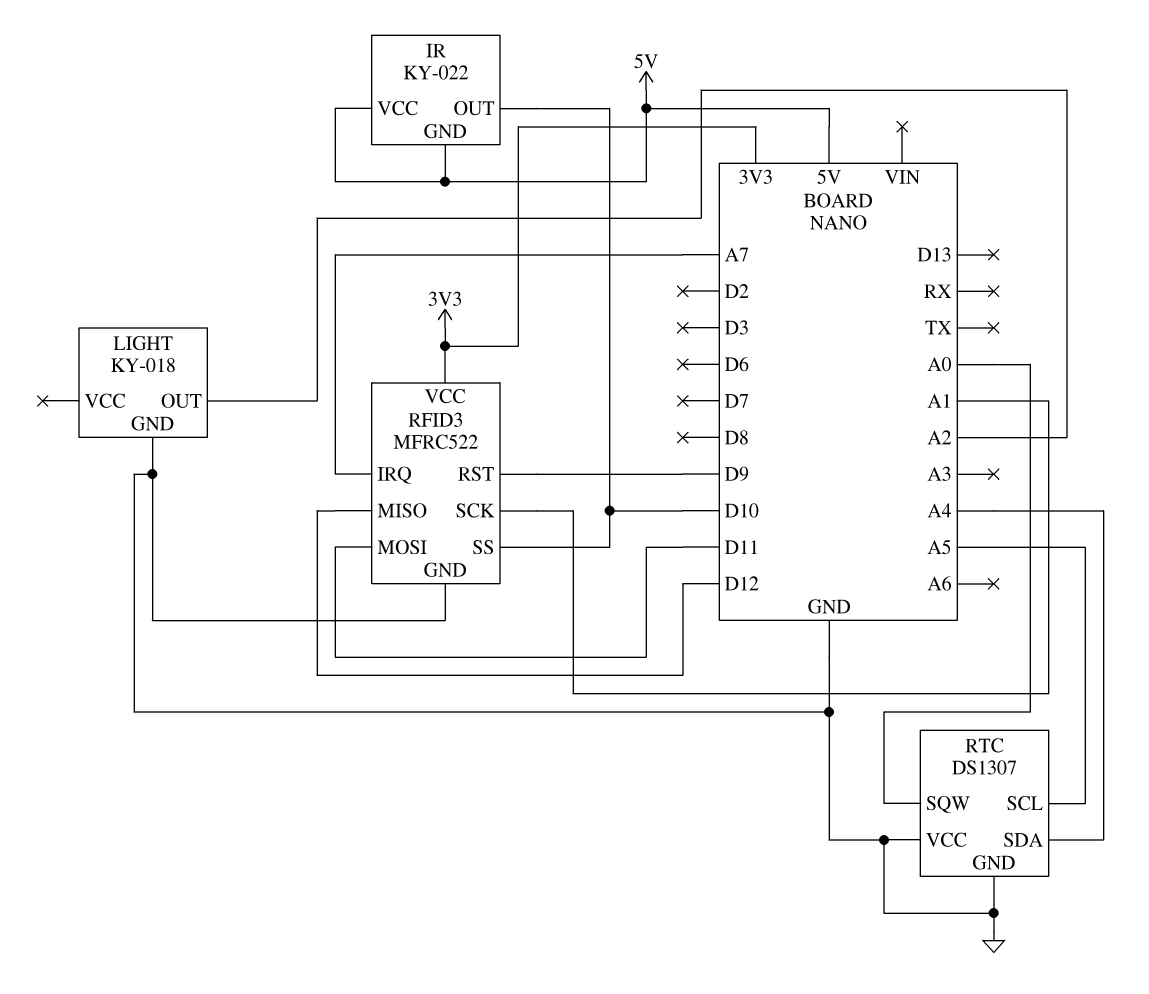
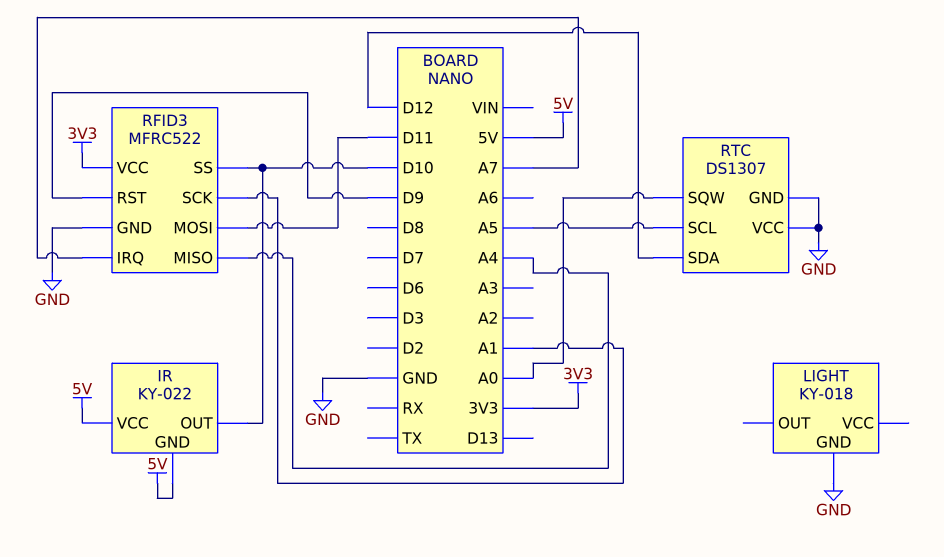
LIGHT pin OUT: A2 -> none
RFID3 pin MISO: D12 -> A4
RTC pin SDA: A4 -> D12

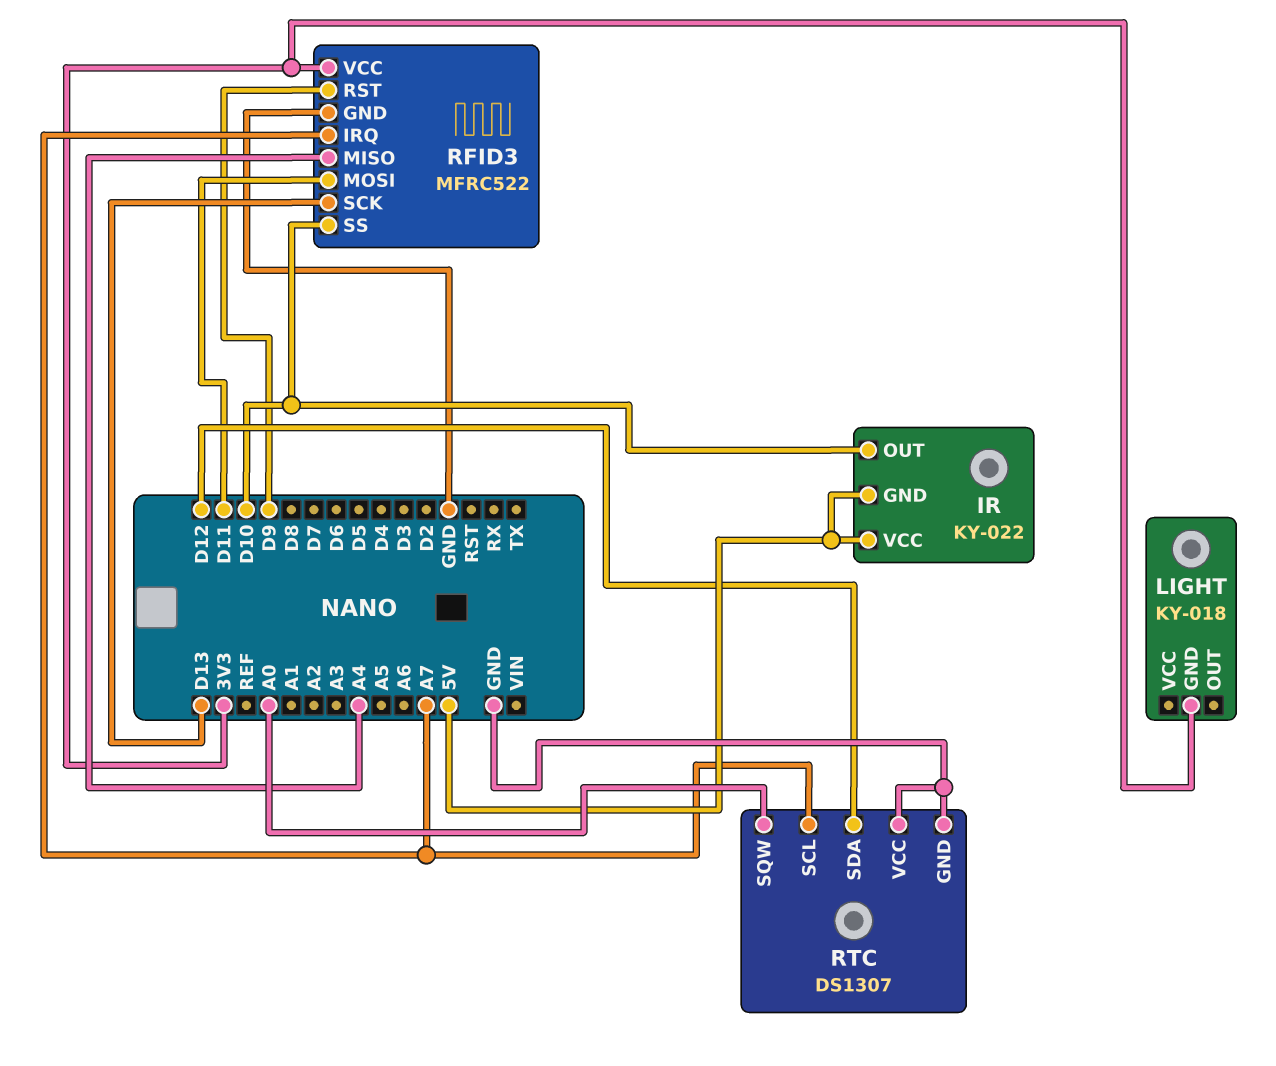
LIGHT pin GND: GND -> 3V3
RFID3 pin SCK: A1 -> D13
RTC pin SCL: A5 -> A7

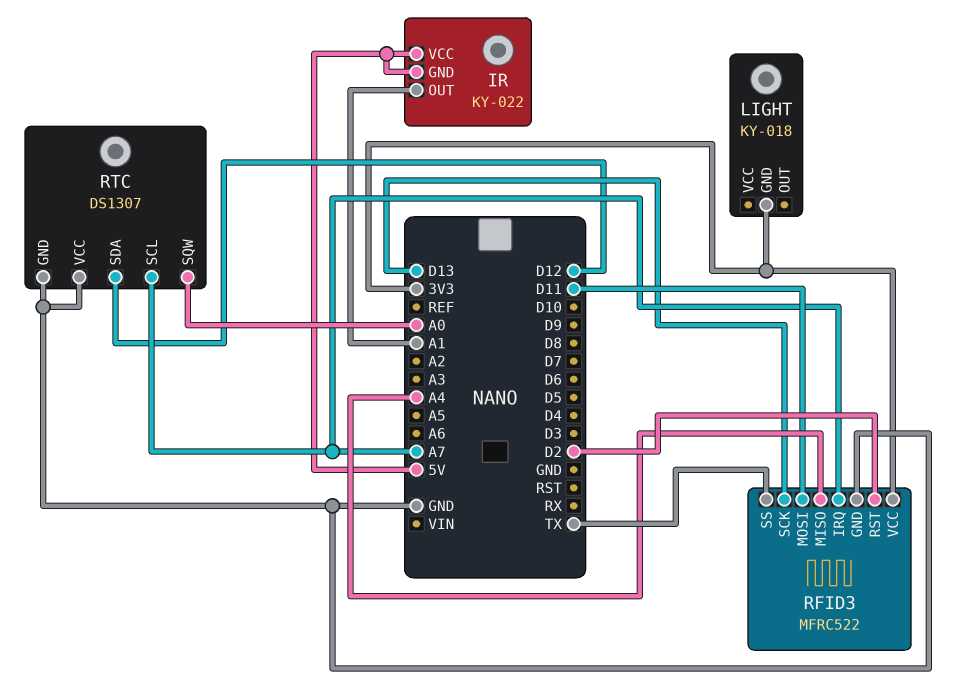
IR pin OUT: D10 -> A1
RFID3 pin RST: D9 -> D2
RFID3 pin SS: D10 -> TX

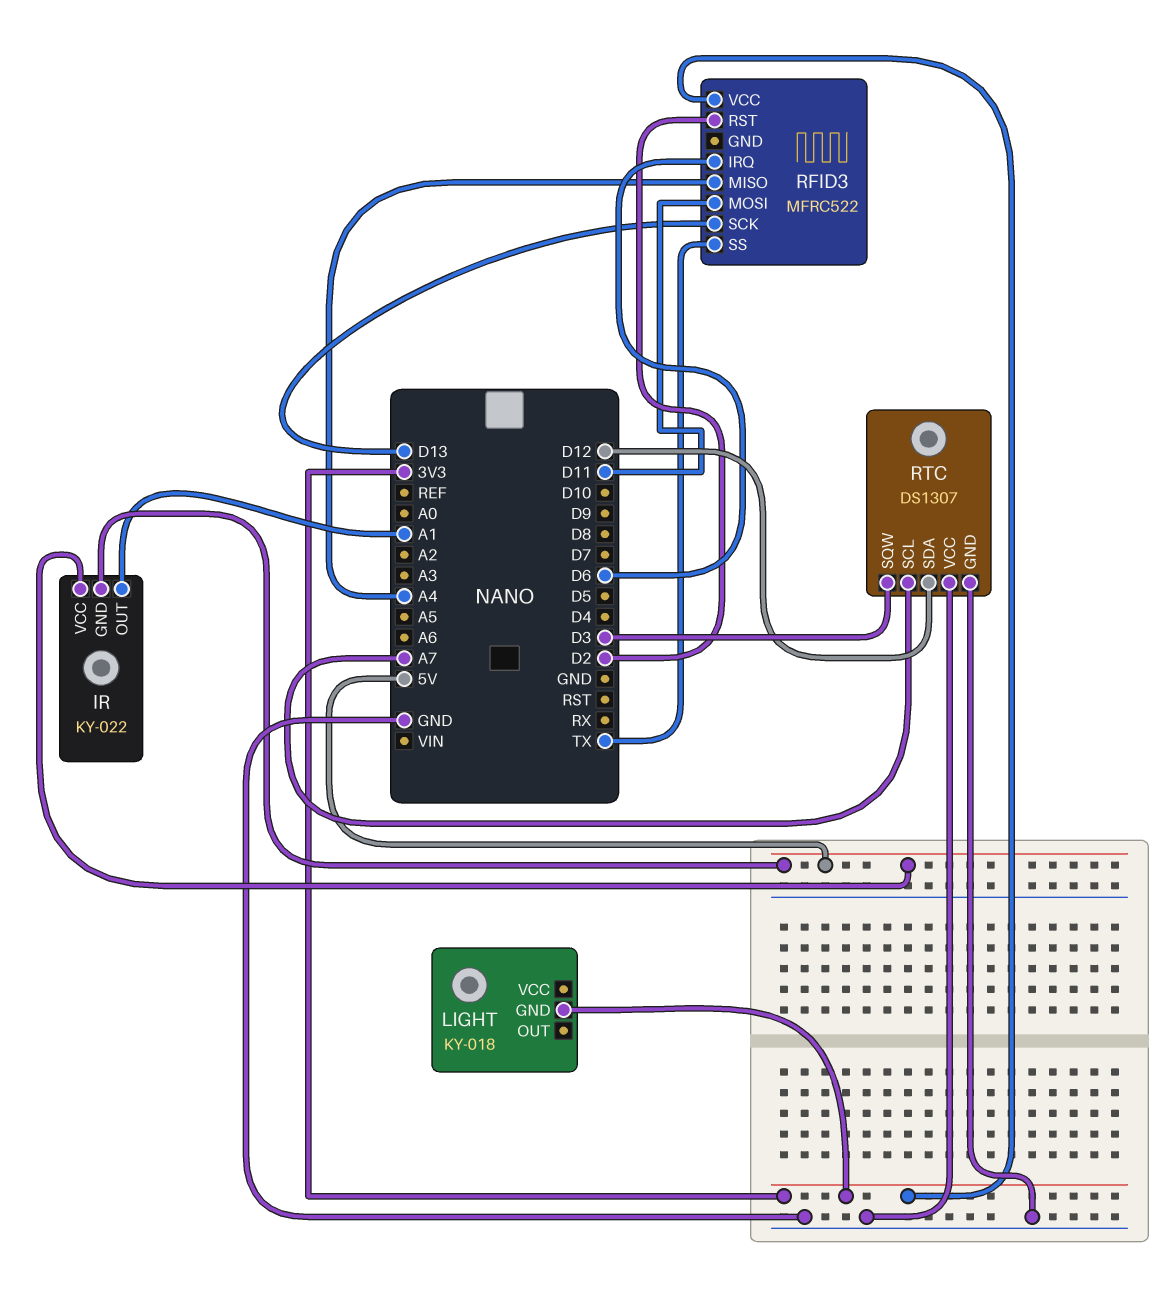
RFID3 pin GND: GND -> none
RFID3 pin IRQ: A7 -> D6
RTC pin SQW: A0 -> D3

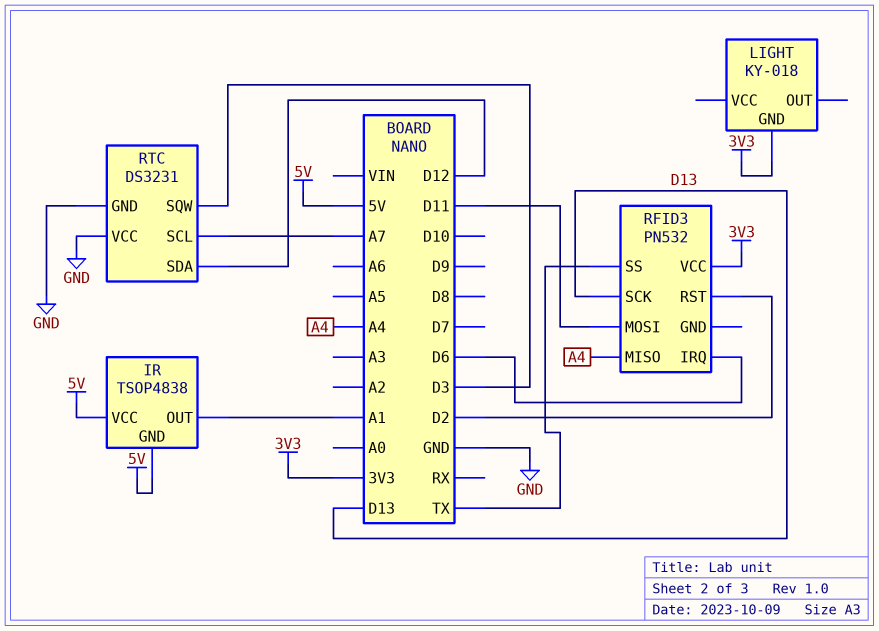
IR: KY-022 -> TSOP4838
RFID3: MFRC522 -> PN532
RTC: DS1307 -> DS3231

